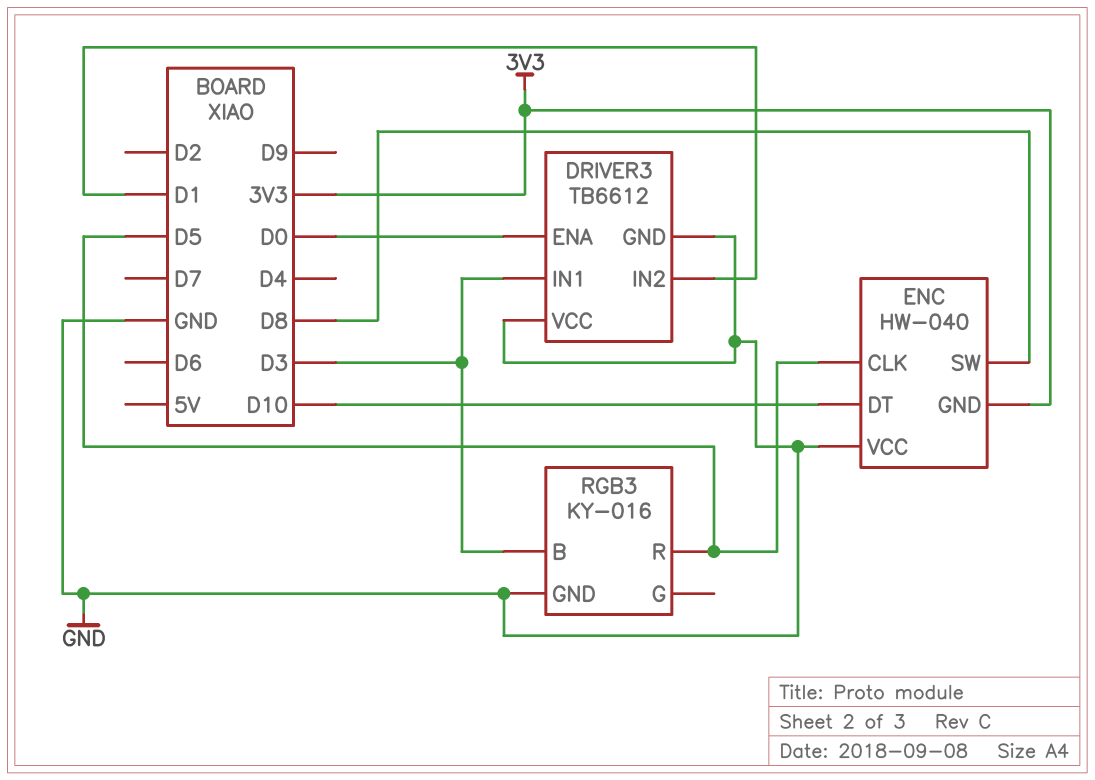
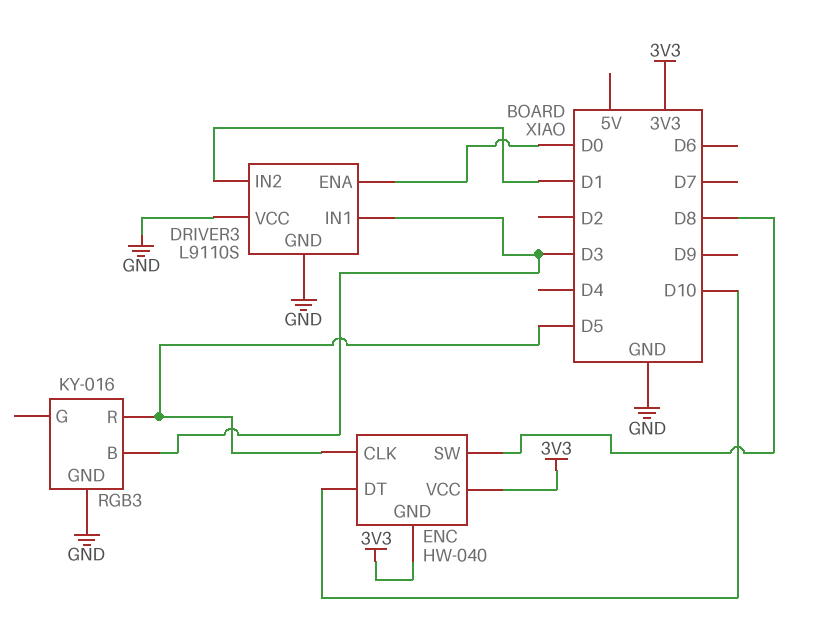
DRIVER3: TB6612 -> L9110S
ENC pin VCC: GND -> 3V3

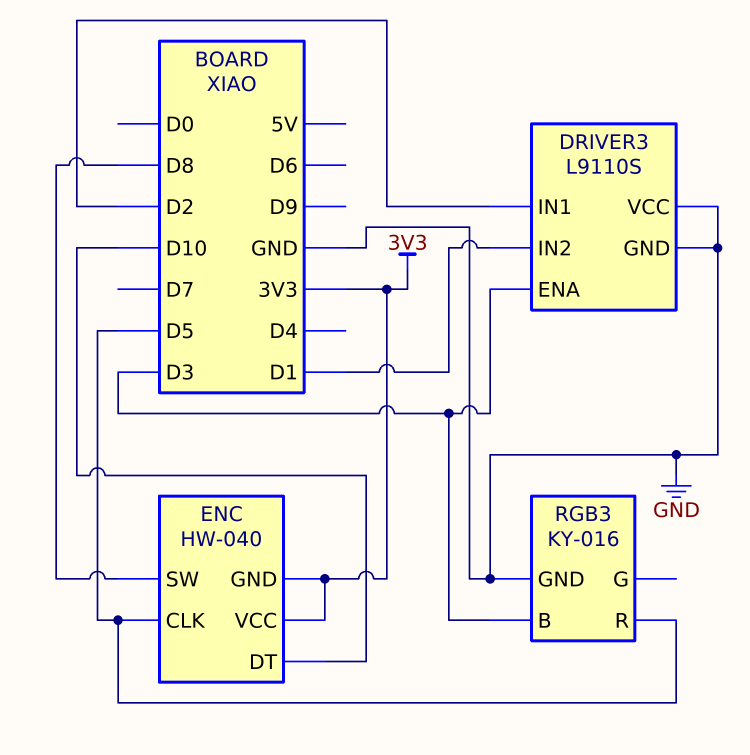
DRIVER3 pin ENA: D0 -> D3
DRIVER3 pin IN1: D3 -> D2

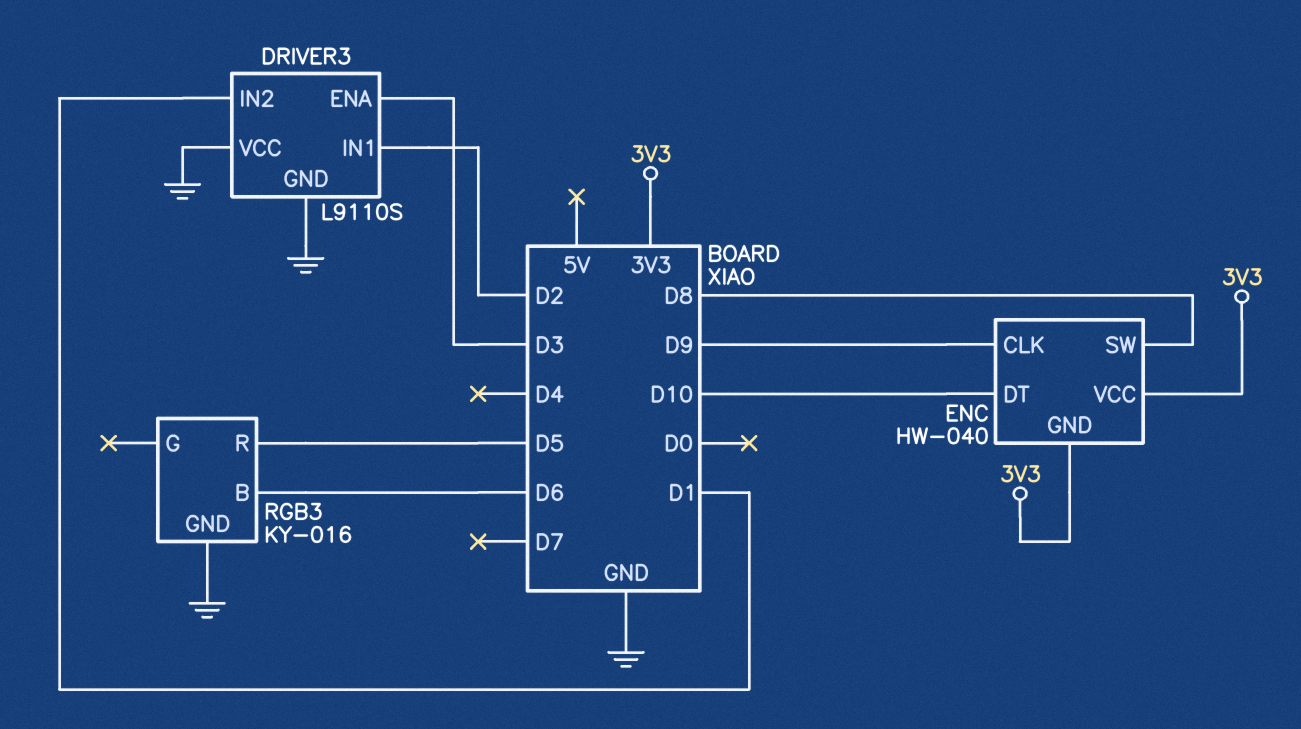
ENC pin CLK: D5 -> D9
RGB3 pin B: D3 -> D6

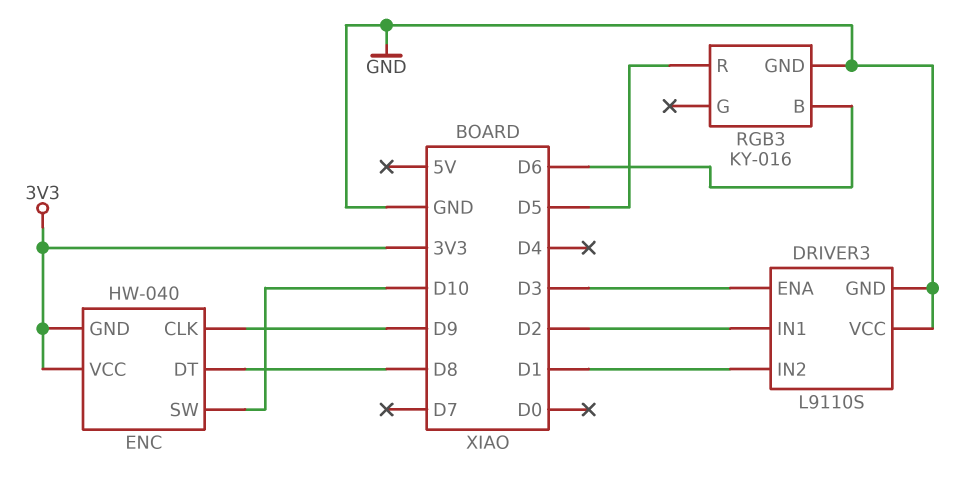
ENC pin DT: D10 -> D8
ENC pin SW: D8 -> D10

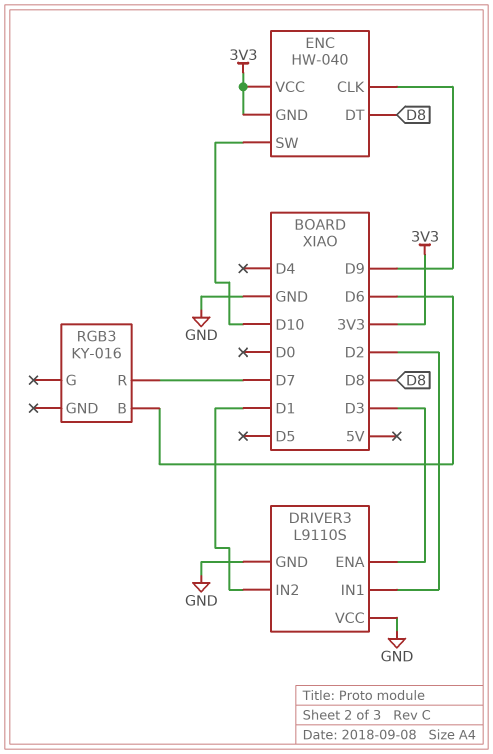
RGB3 pin GND: GND -> none
RGB3 pin R: D5 -> D7

